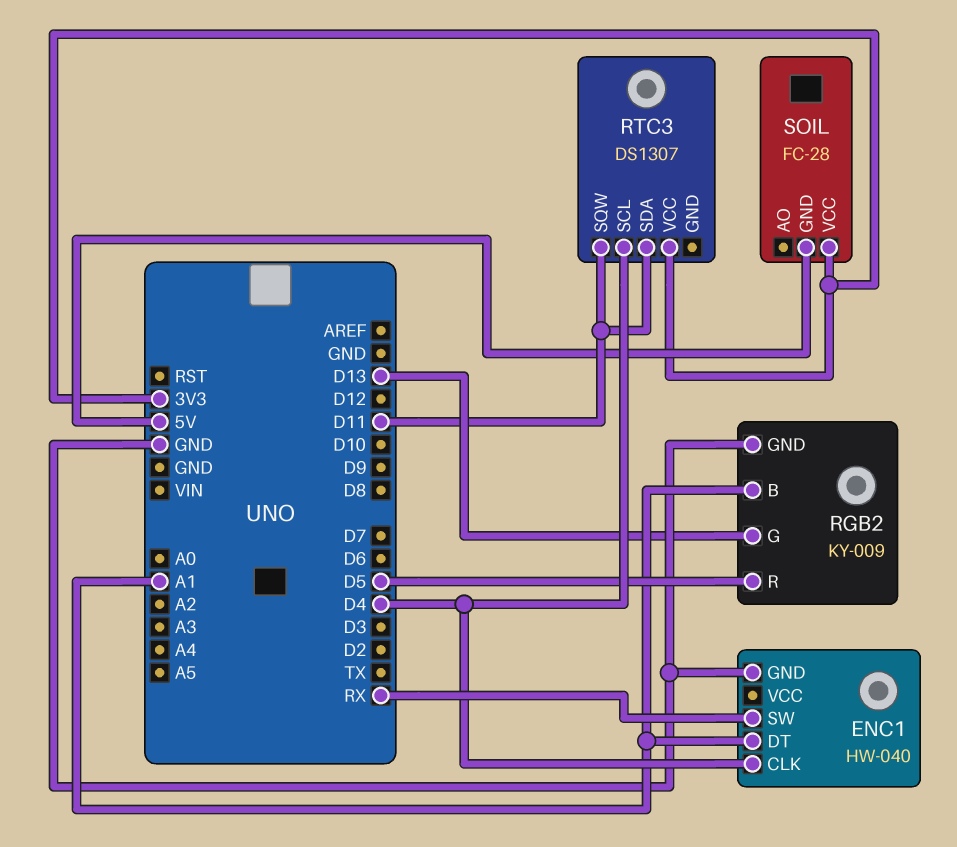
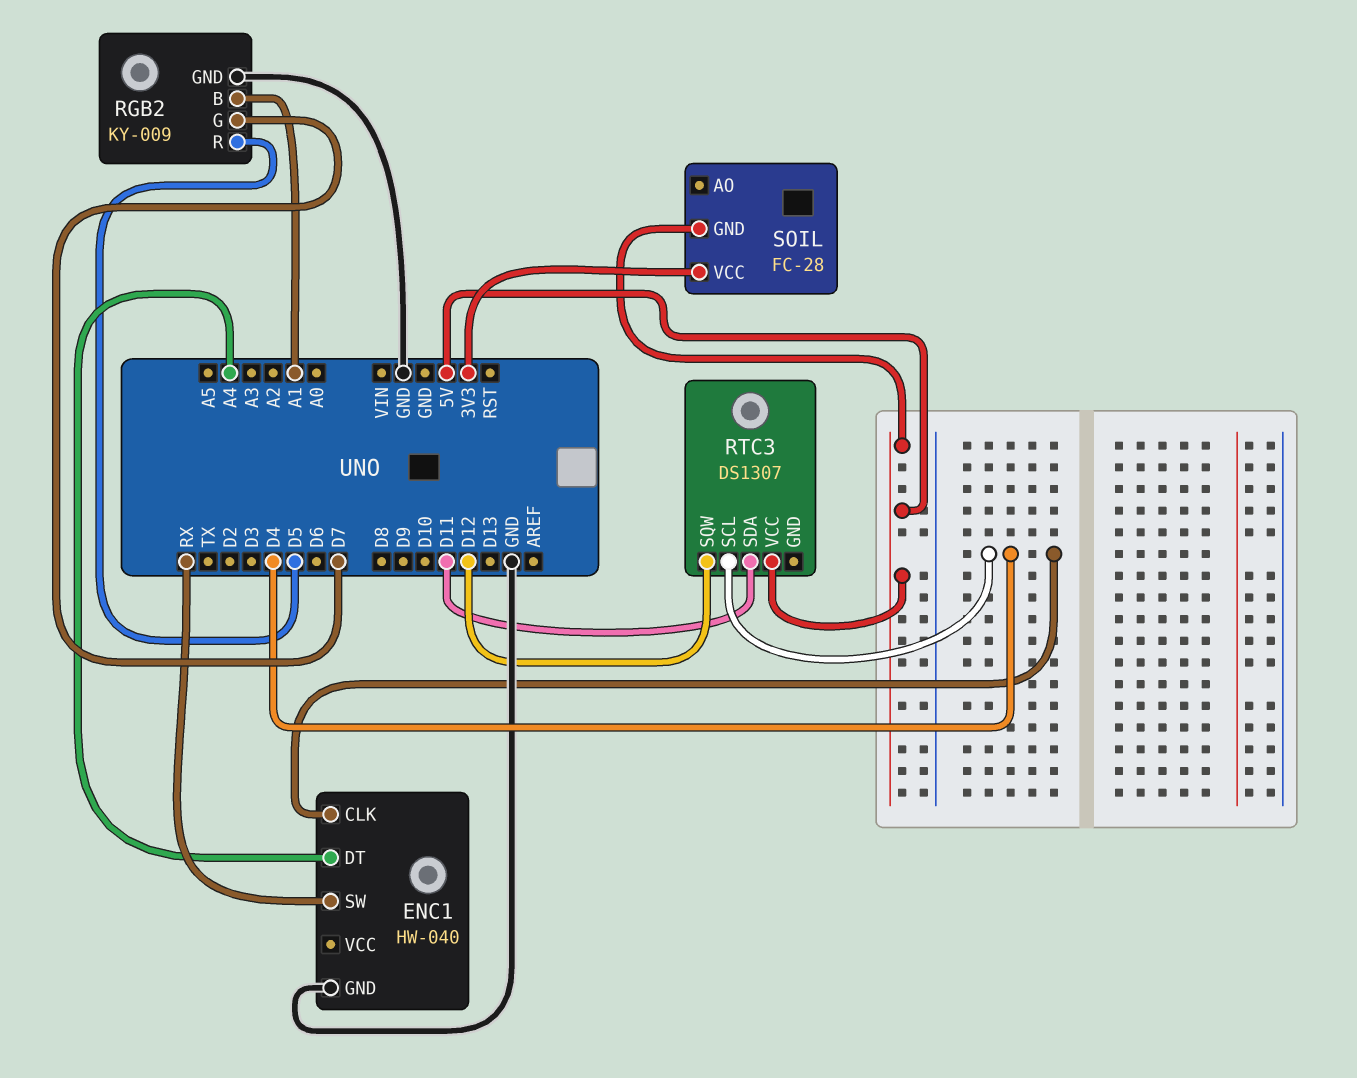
ENC1 pin DT: A1 -> A4
RGB2 pin G: D13 -> D7
RTC3 pin SQW: D11 -> D12
RTC3 pin VCC: 3V3 -> 5V

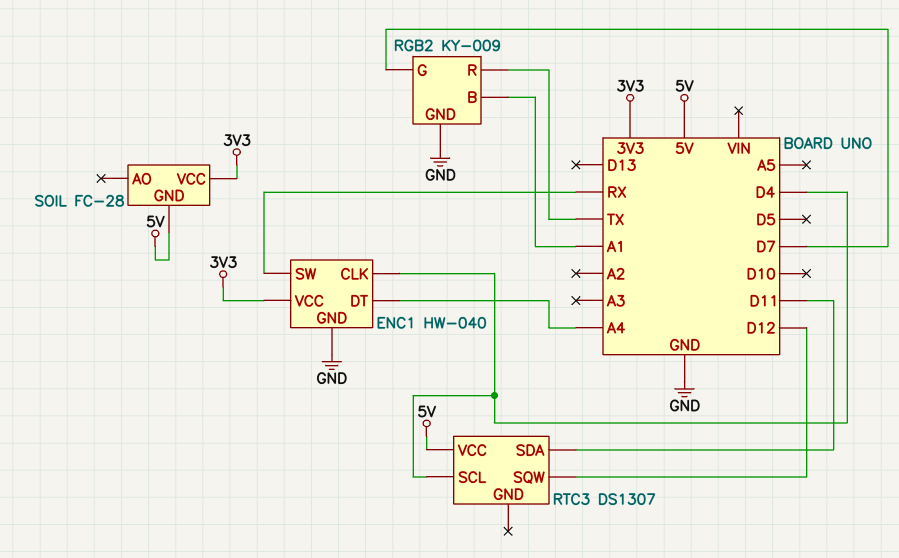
ENC1 pin VCC: none -> 3V3
RGB2 pin R: D5 -> TX

